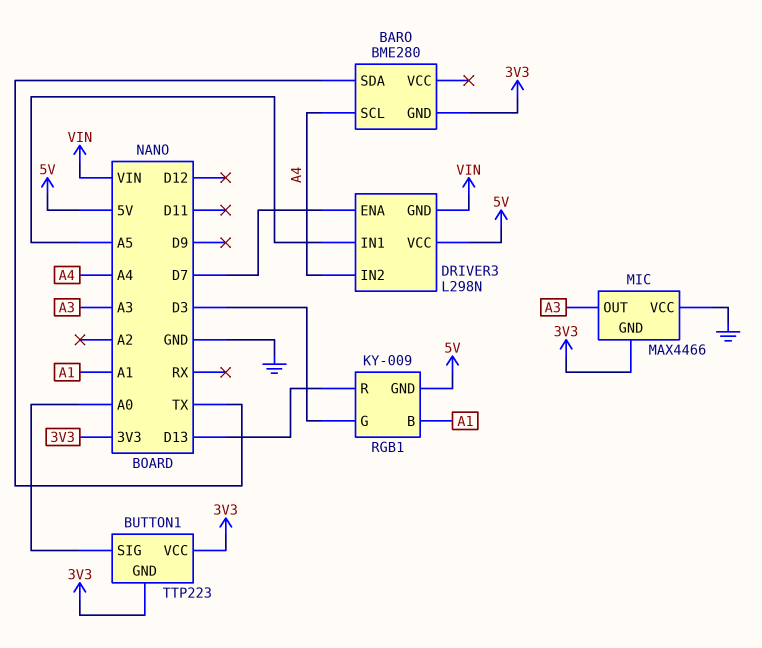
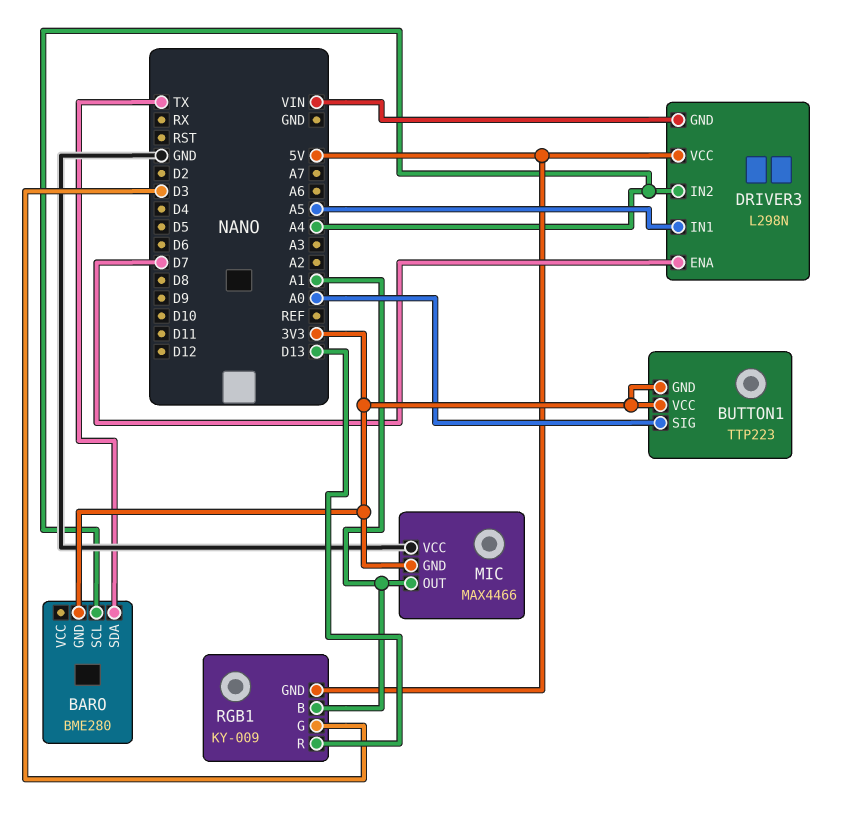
MIC pin OUT: A3 -> A1

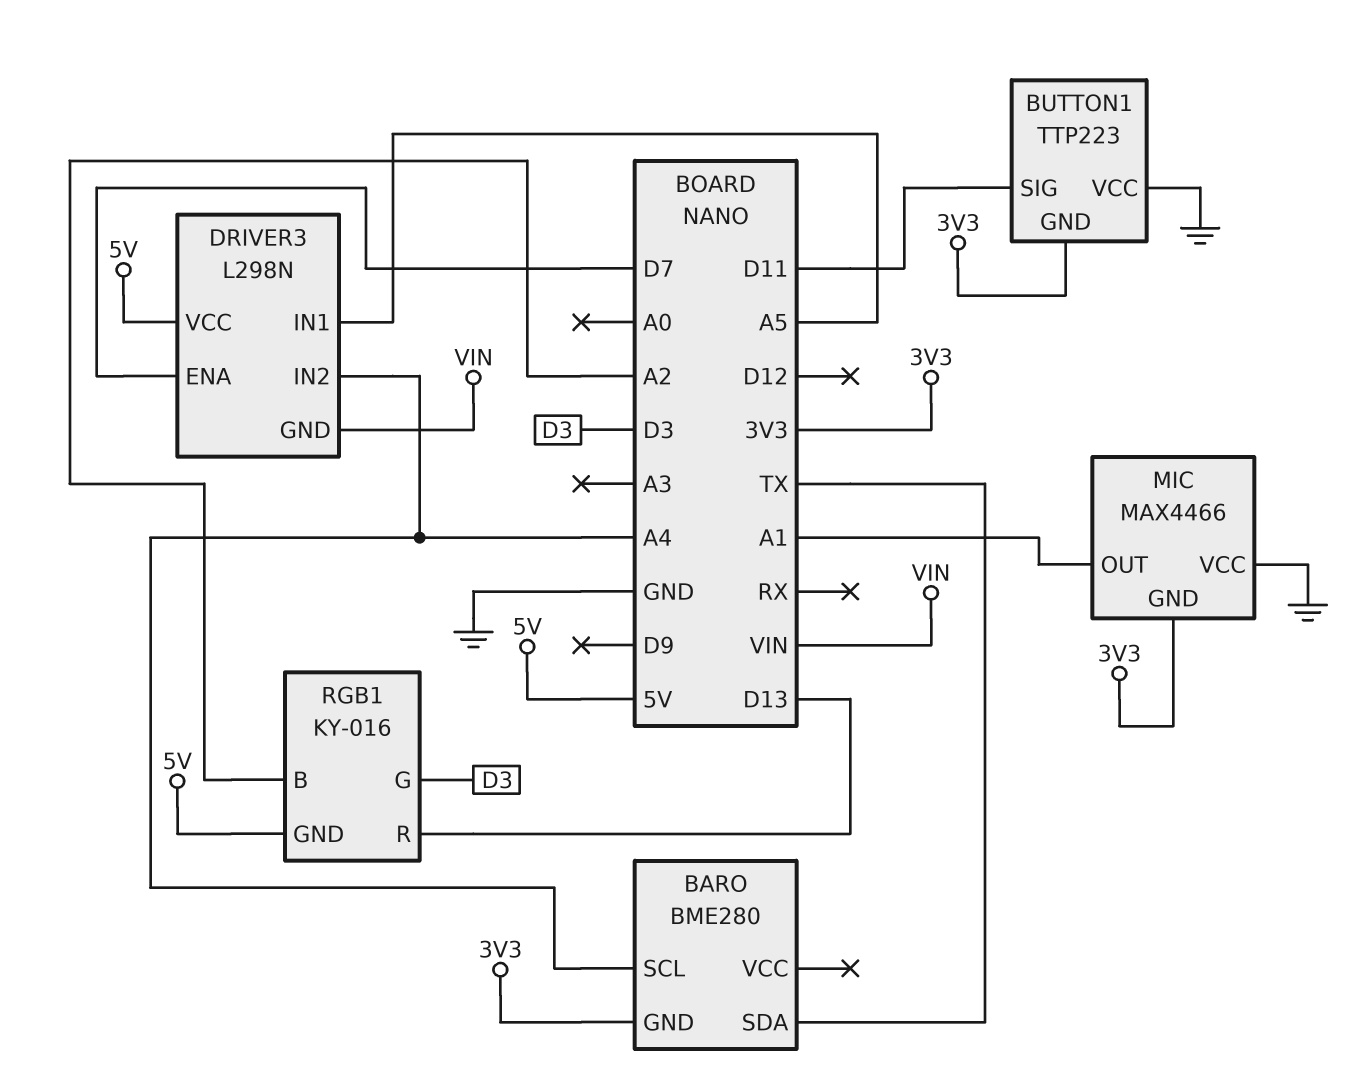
BUTTON1 pin SIG: A0 -> D11
BUTTON1 pin VCC: 3V3 -> GND
RGB1: KY-009 -> KY-016
RGB1 pin B: A1 -> A2

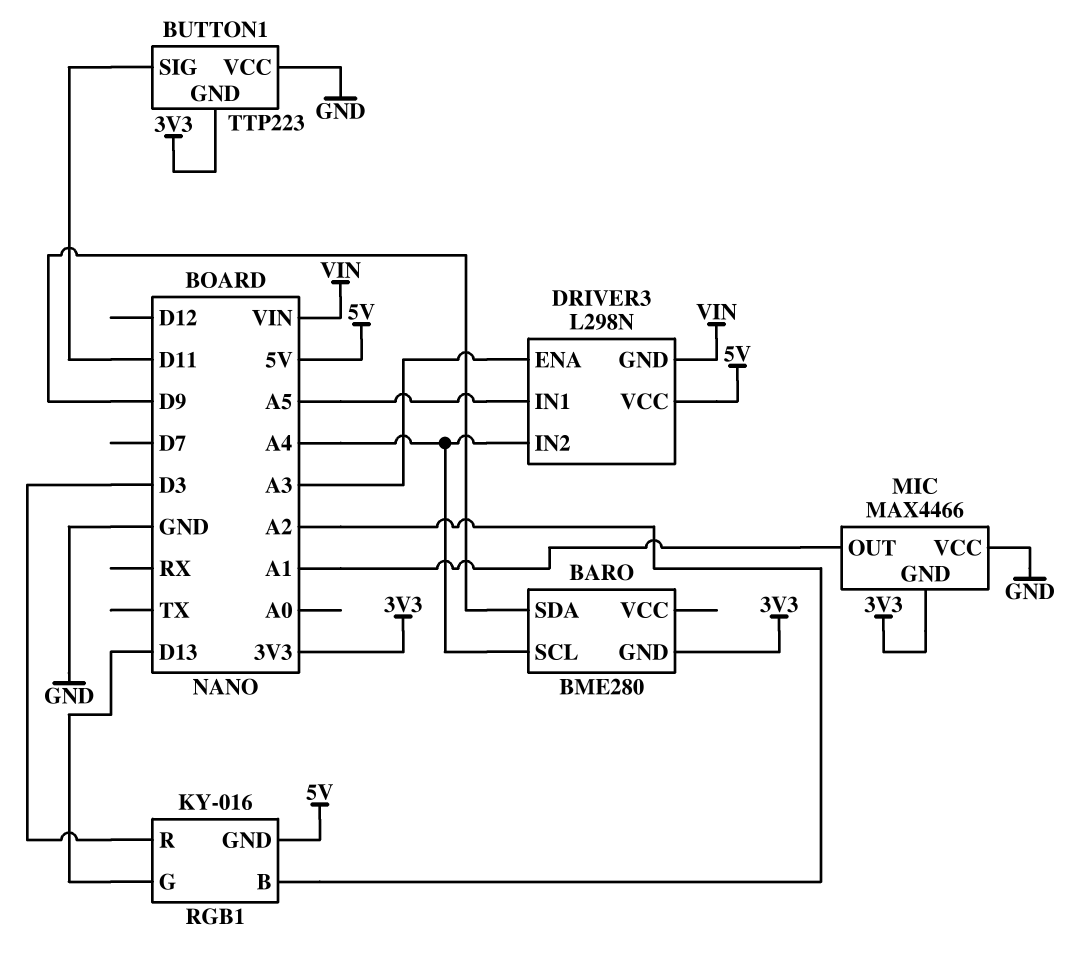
BARO pin SDA: TX -> D9
DRIVER3 pin ENA: D7 -> A3
RGB1 pin G: D3 -> D13
RGB1 pin R: D13 -> D3

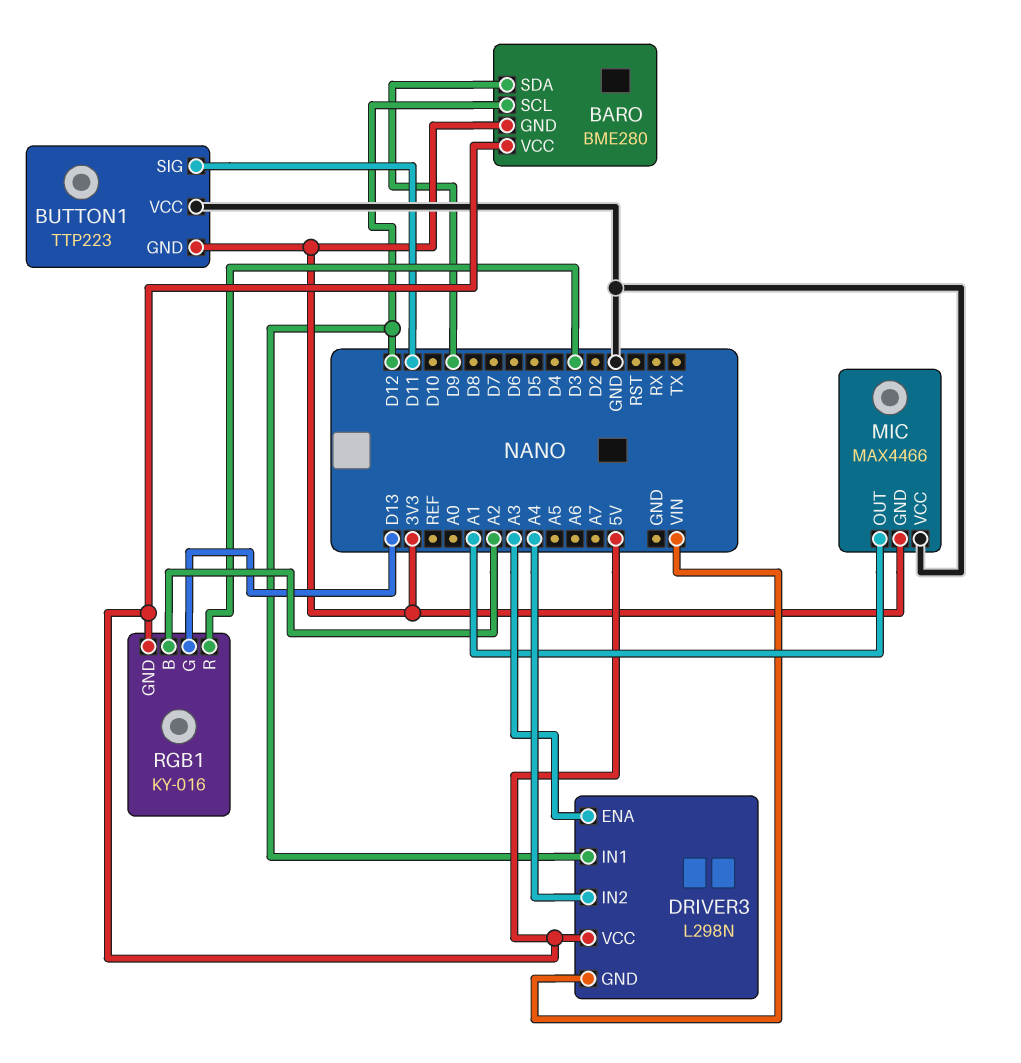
BARO pin SCL: A4 -> D12
BARO pin VCC: none -> 5V
DRIVER3 pin IN1: A5 -> D12

